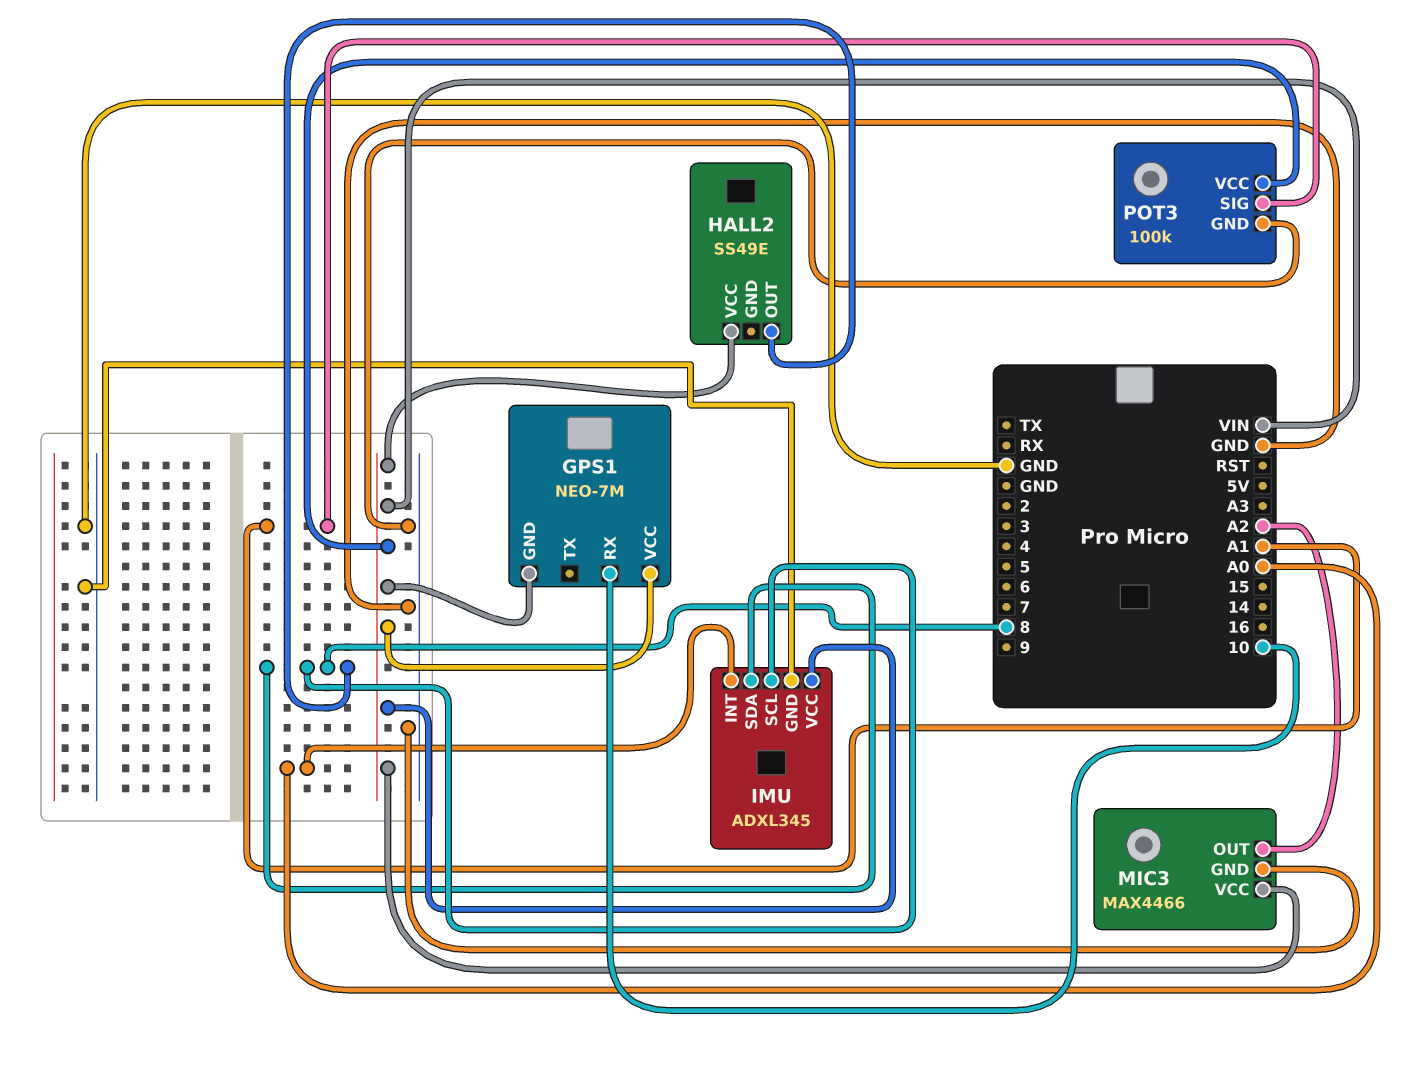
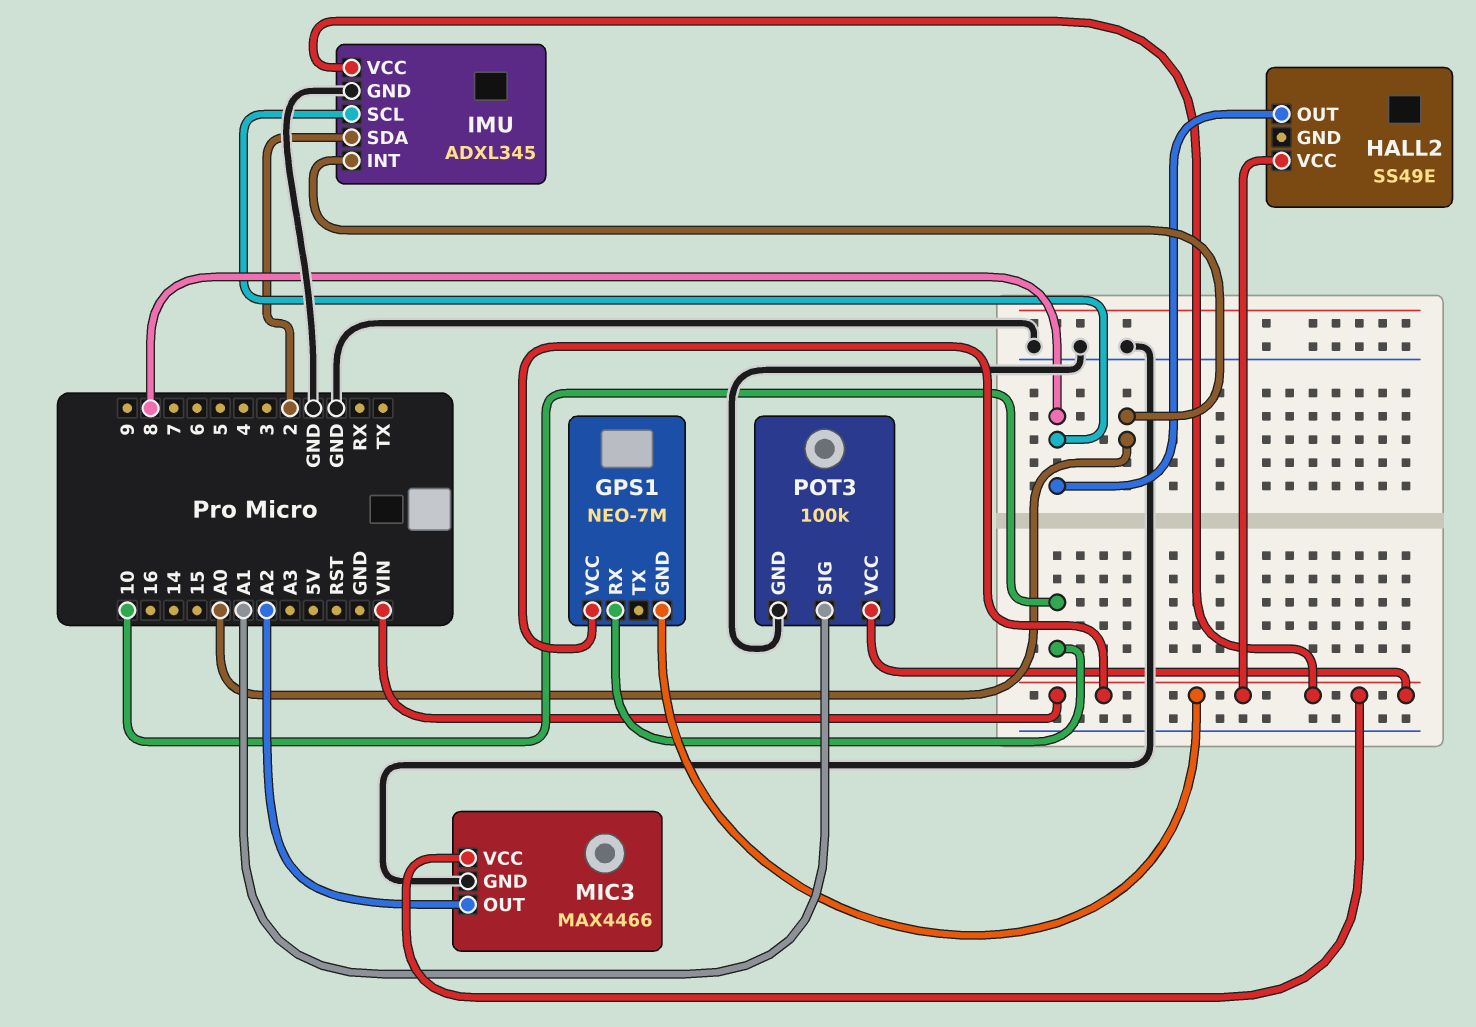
IMU pin SDA: 8 -> 2

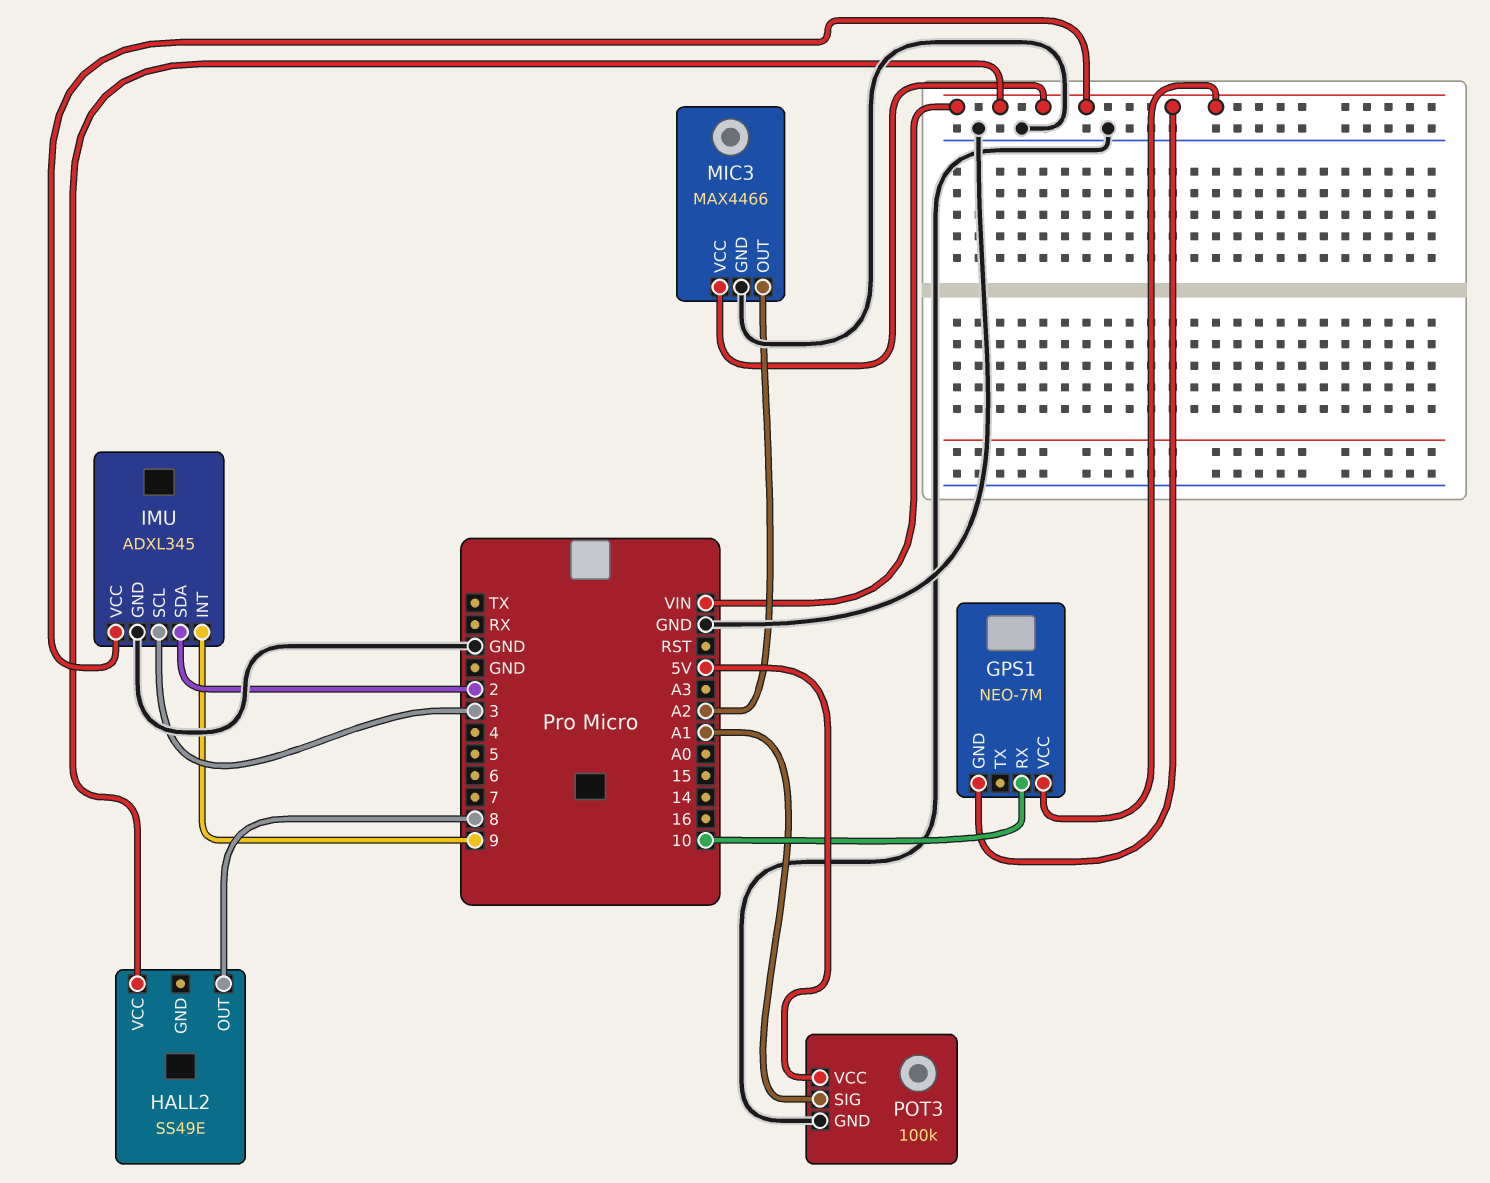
IMU pin INT: A0 -> 9
IMU pin SCL: 8 -> 3
POT3 pin VCC: VIN -> 5V

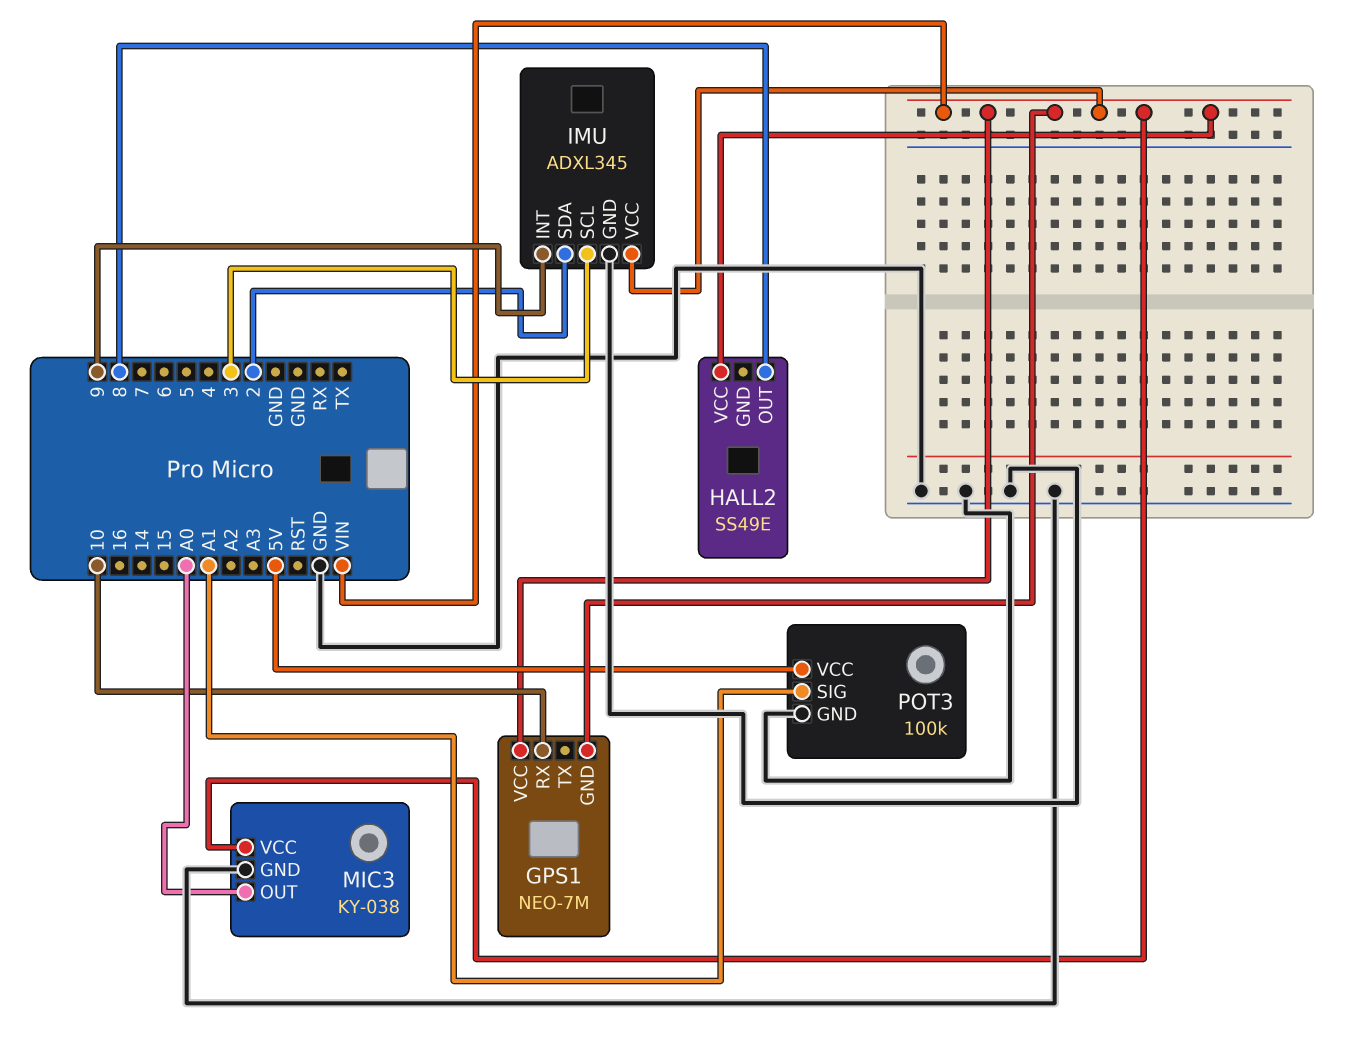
MIC3: MAX4466 -> KY-038
MIC3 pin OUT: A2 -> A0

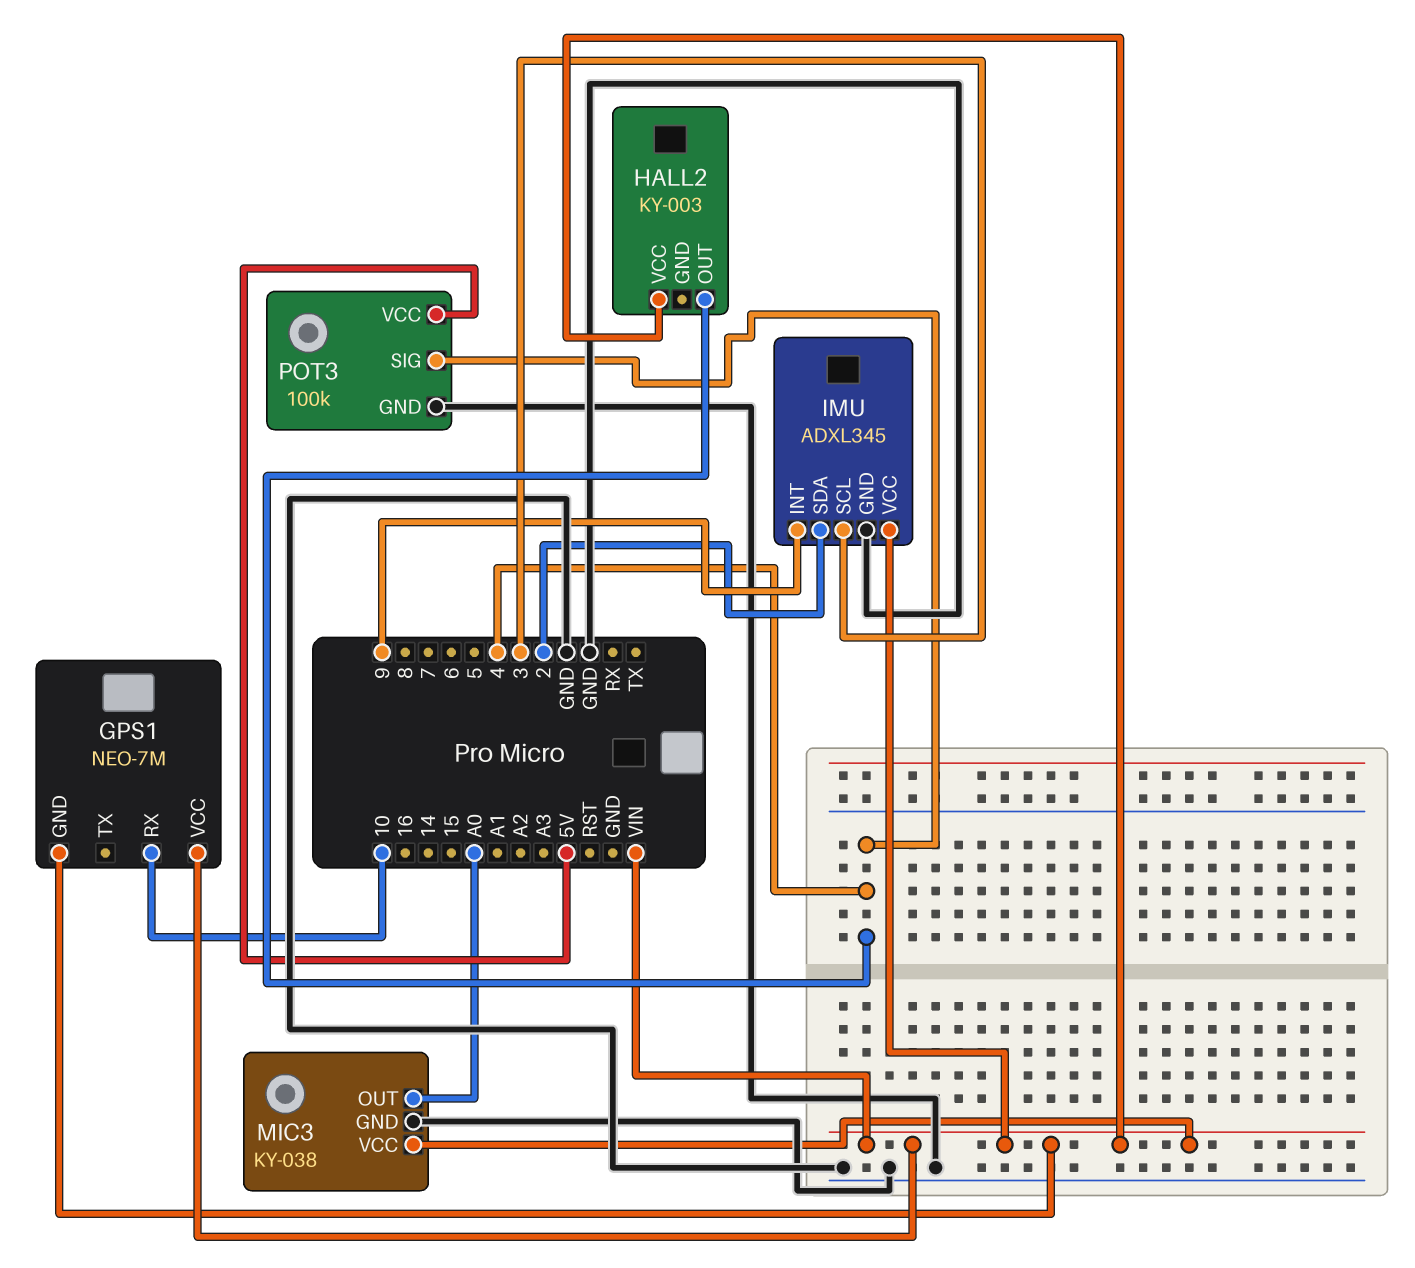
HALL2: SS49E -> KY-003
HALL2 pin OUT: 8 -> 4
POT3 pin SIG: A1 -> 4

